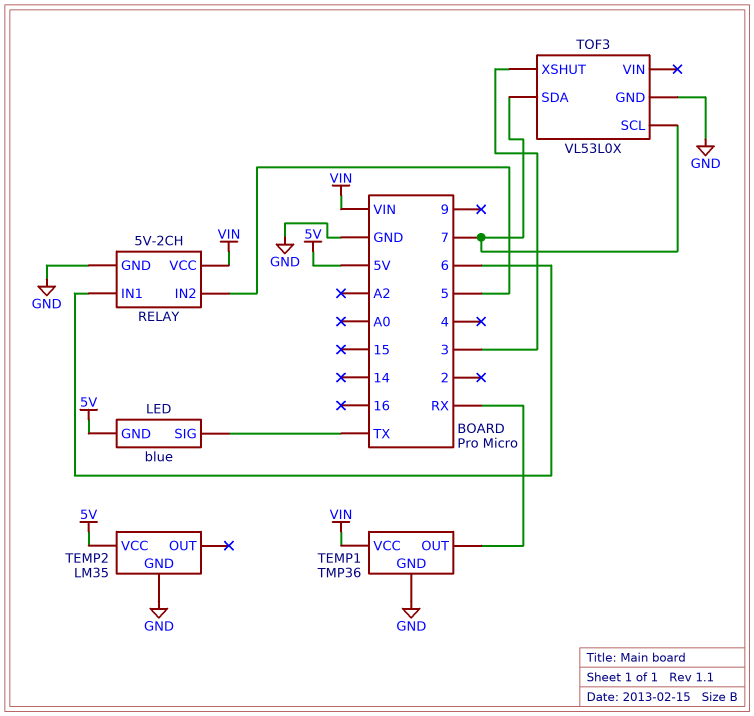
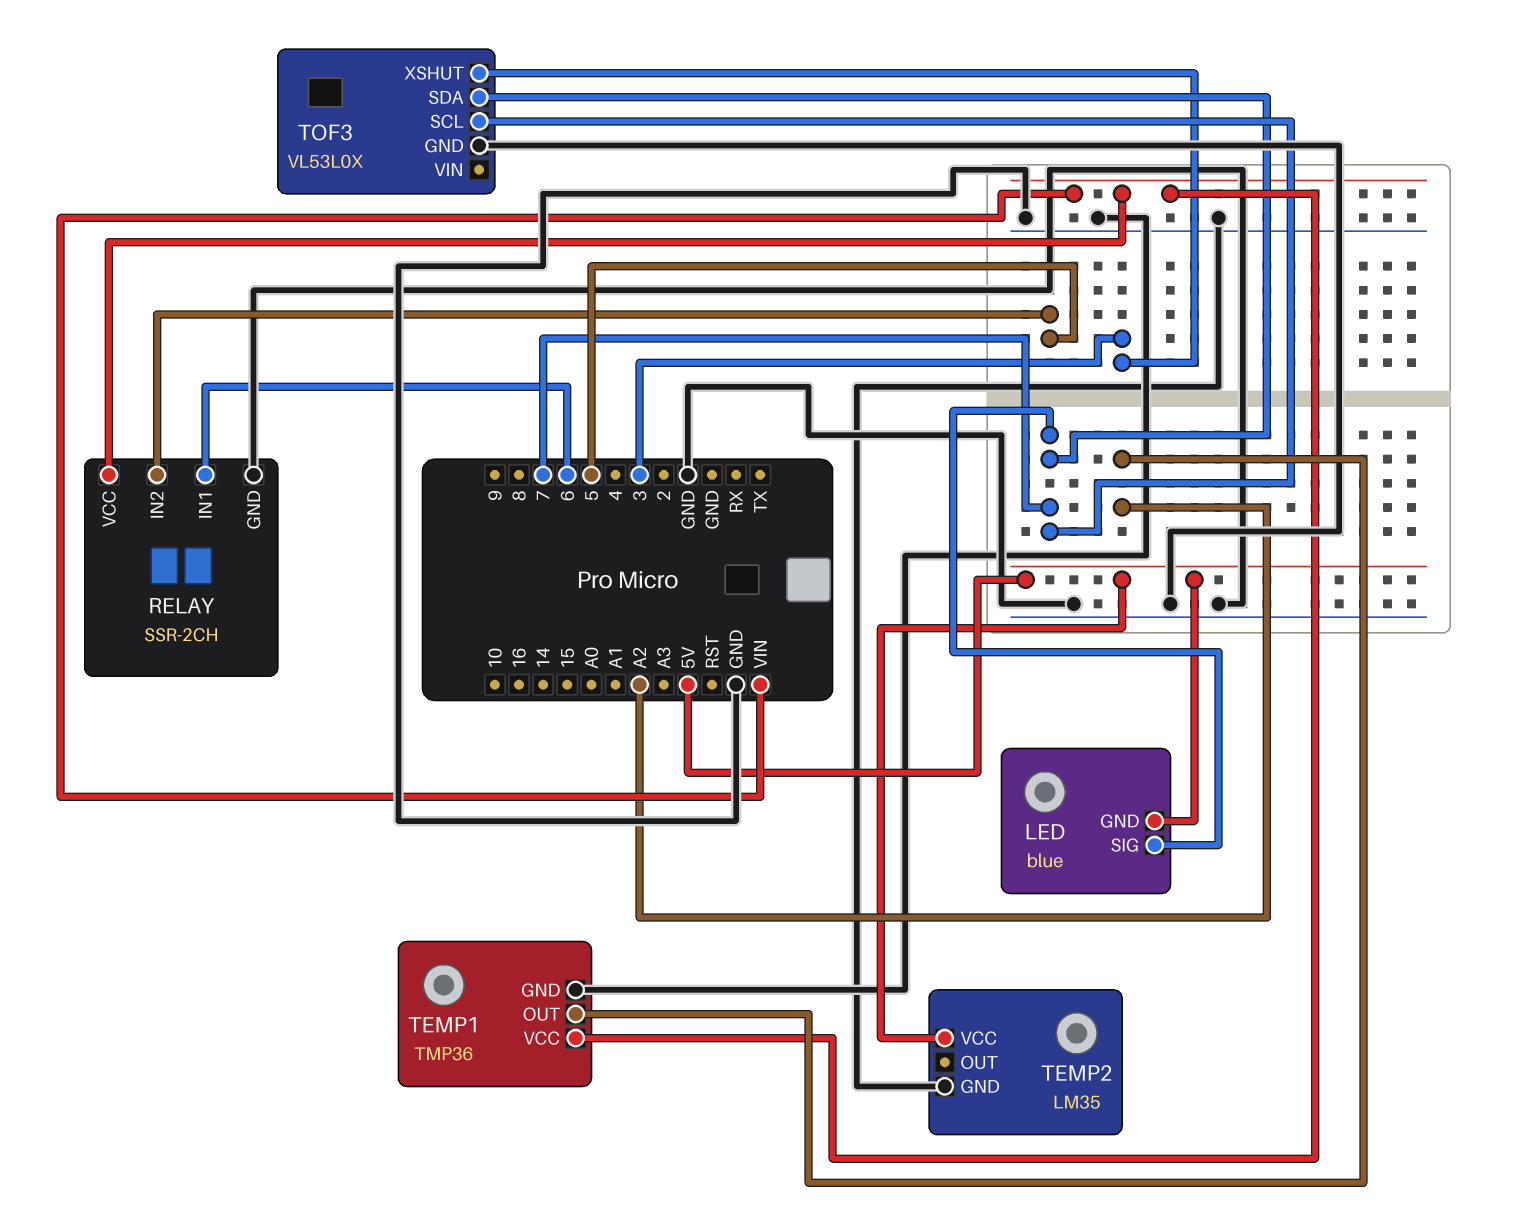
LED pin SIG: TX -> 7
RELAY: 5V-2CH -> SSR-2CH
TEMP1 pin OUT: RX -> A2

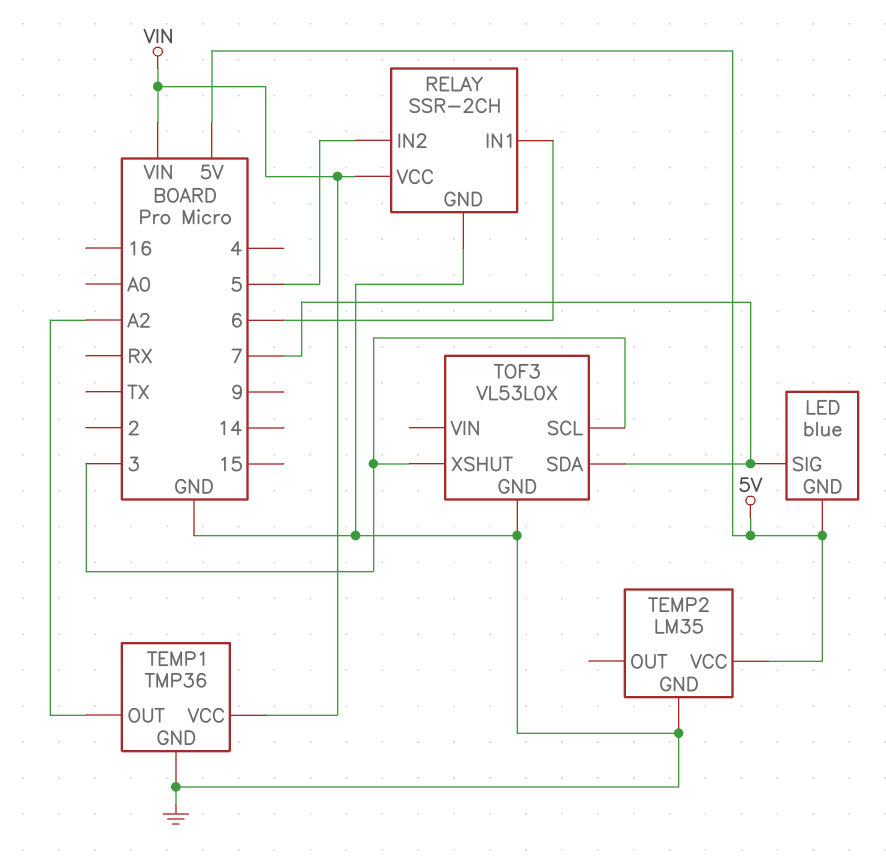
TOF3 pin SCL: 7 -> 3

